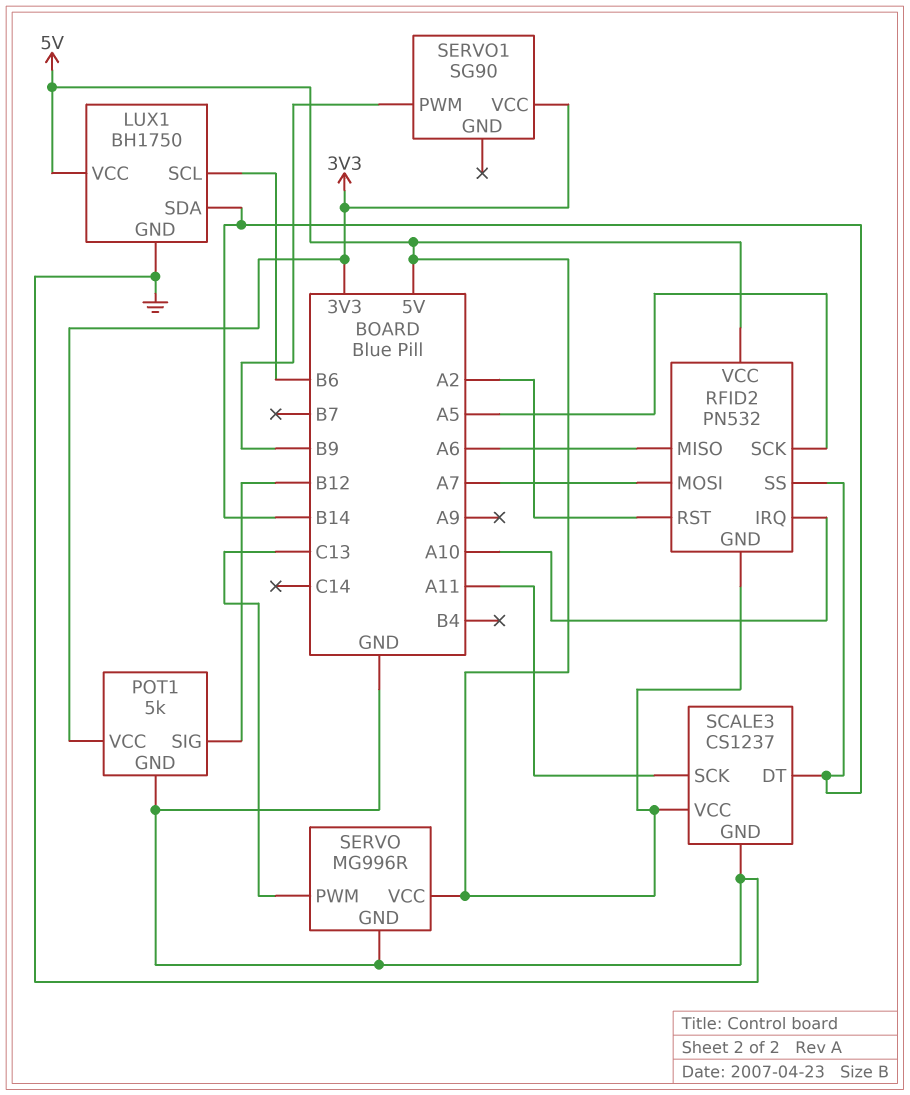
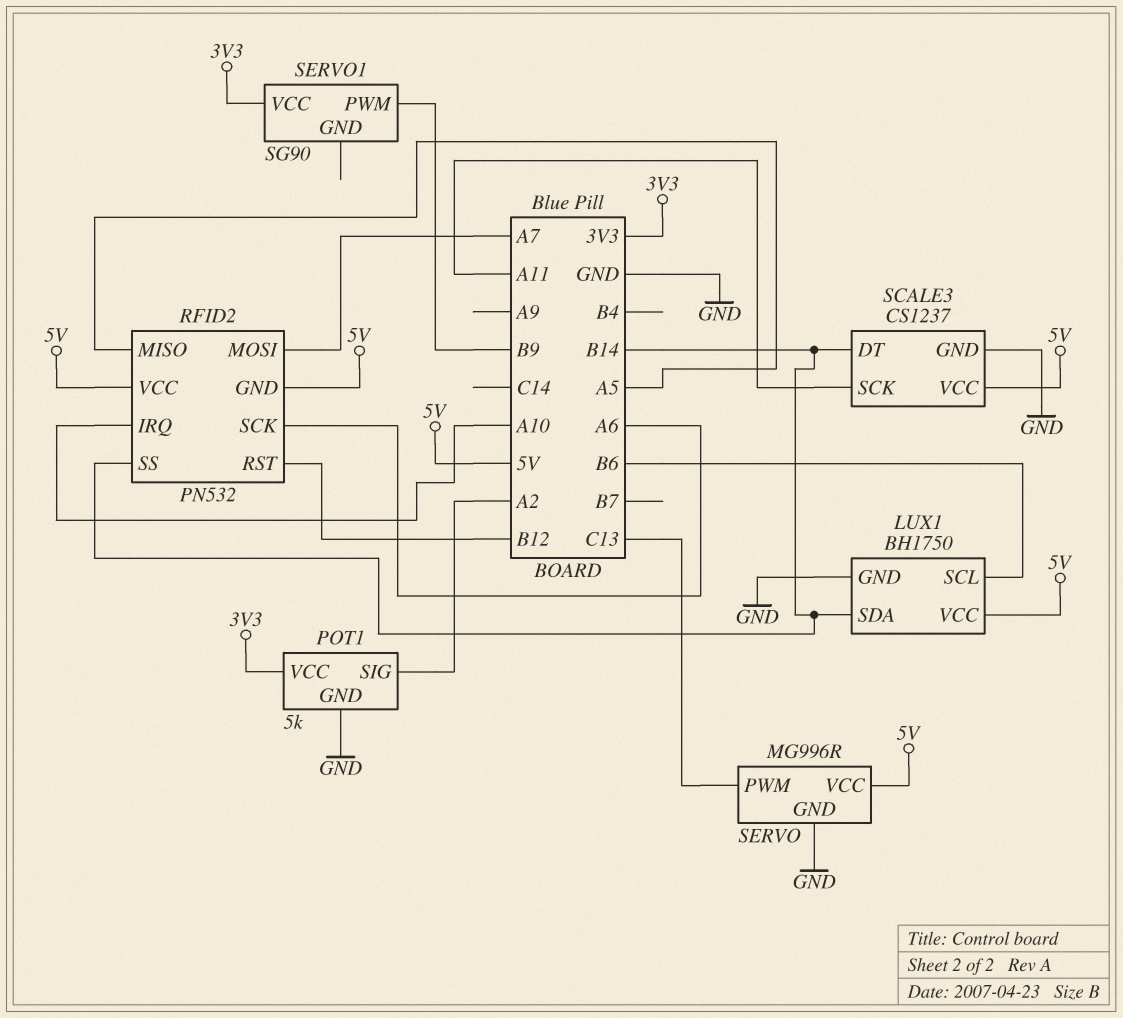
POT1 pin SIG: B12 -> A2
RFID2 pin MISO: A6 -> A5
RFID2 pin RST: A2 -> B12
RFID2 pin SCK: A5 -> A6

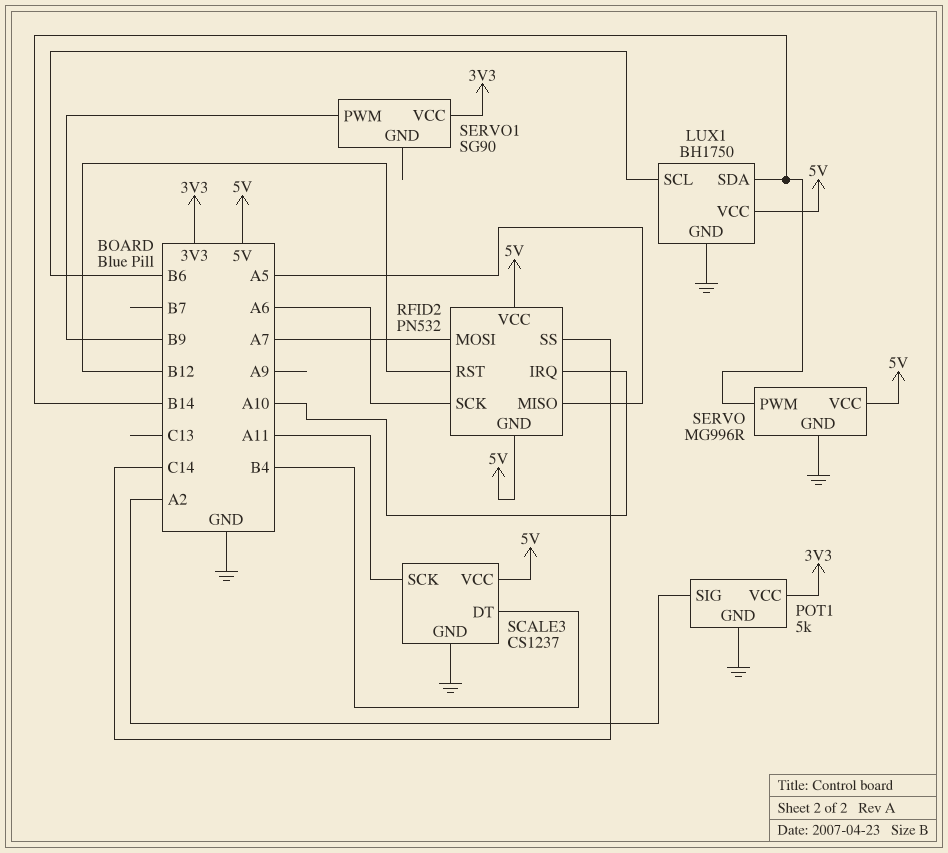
RFID2 pin SS: B14 -> C14
SCALE3 pin DT: B14 -> B4
SERVO pin PWM: C13 -> B14

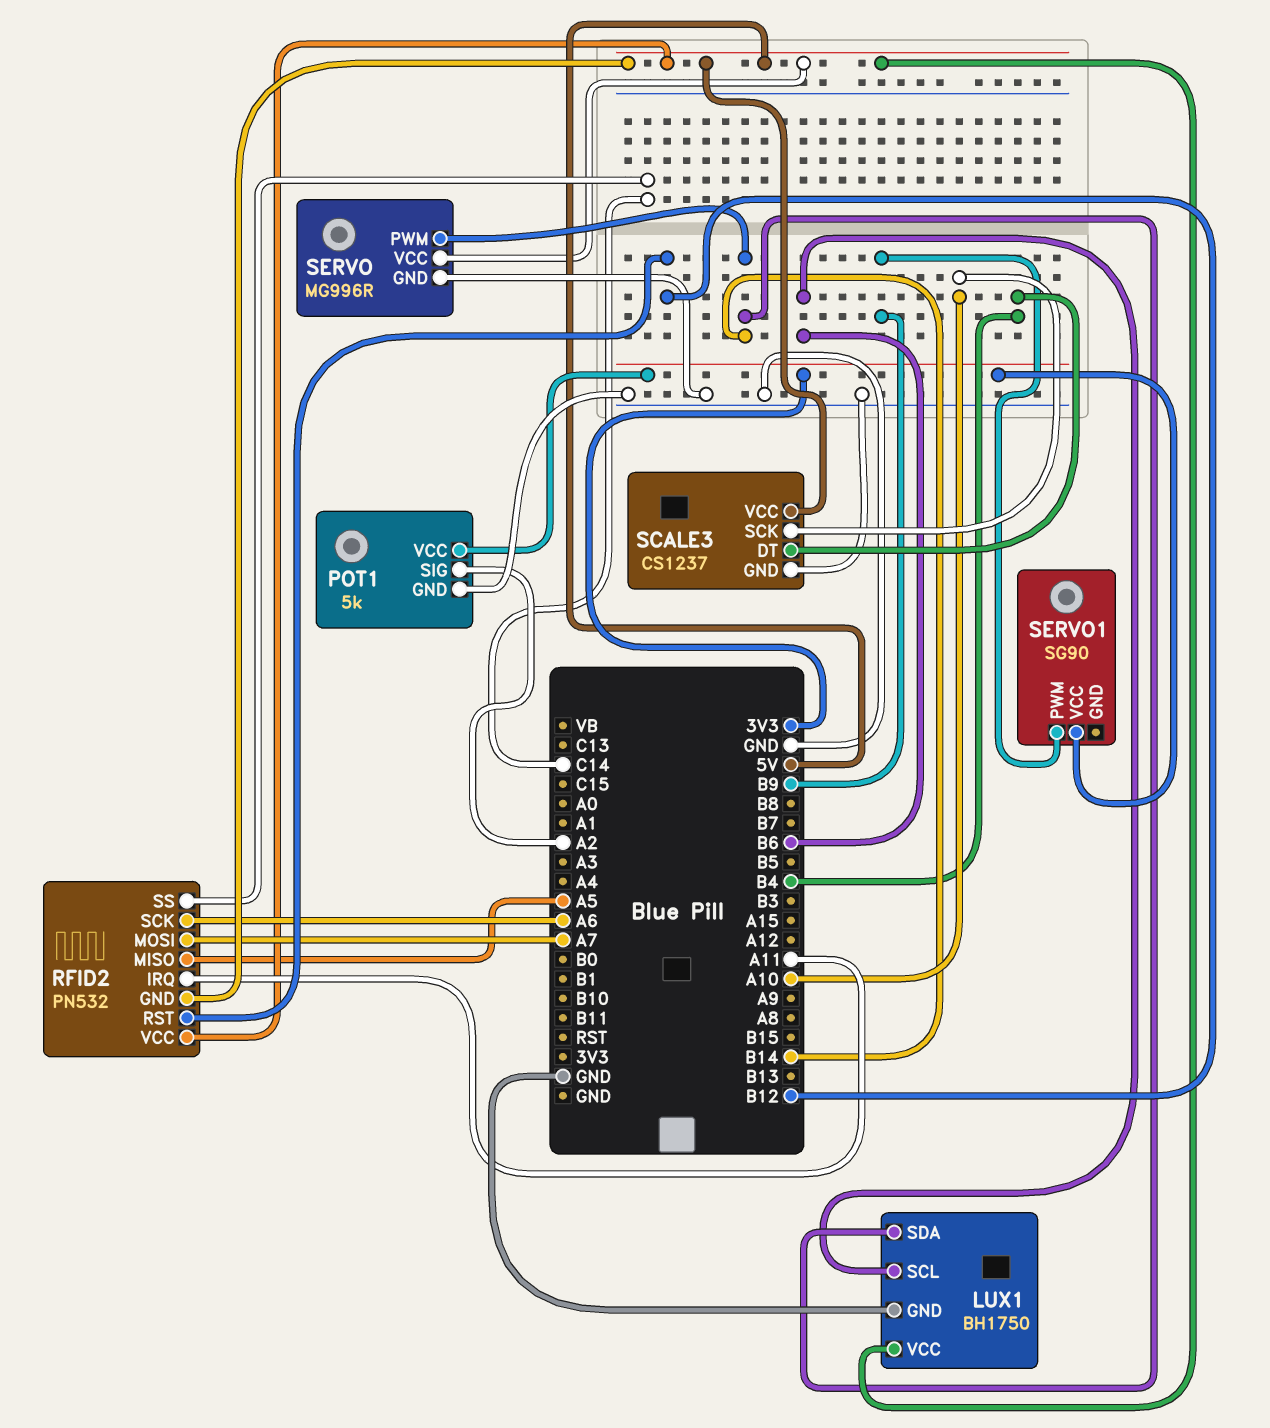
RFID2 pin IRQ: A10 -> A11
SCALE3 pin SCK: A11 -> A10

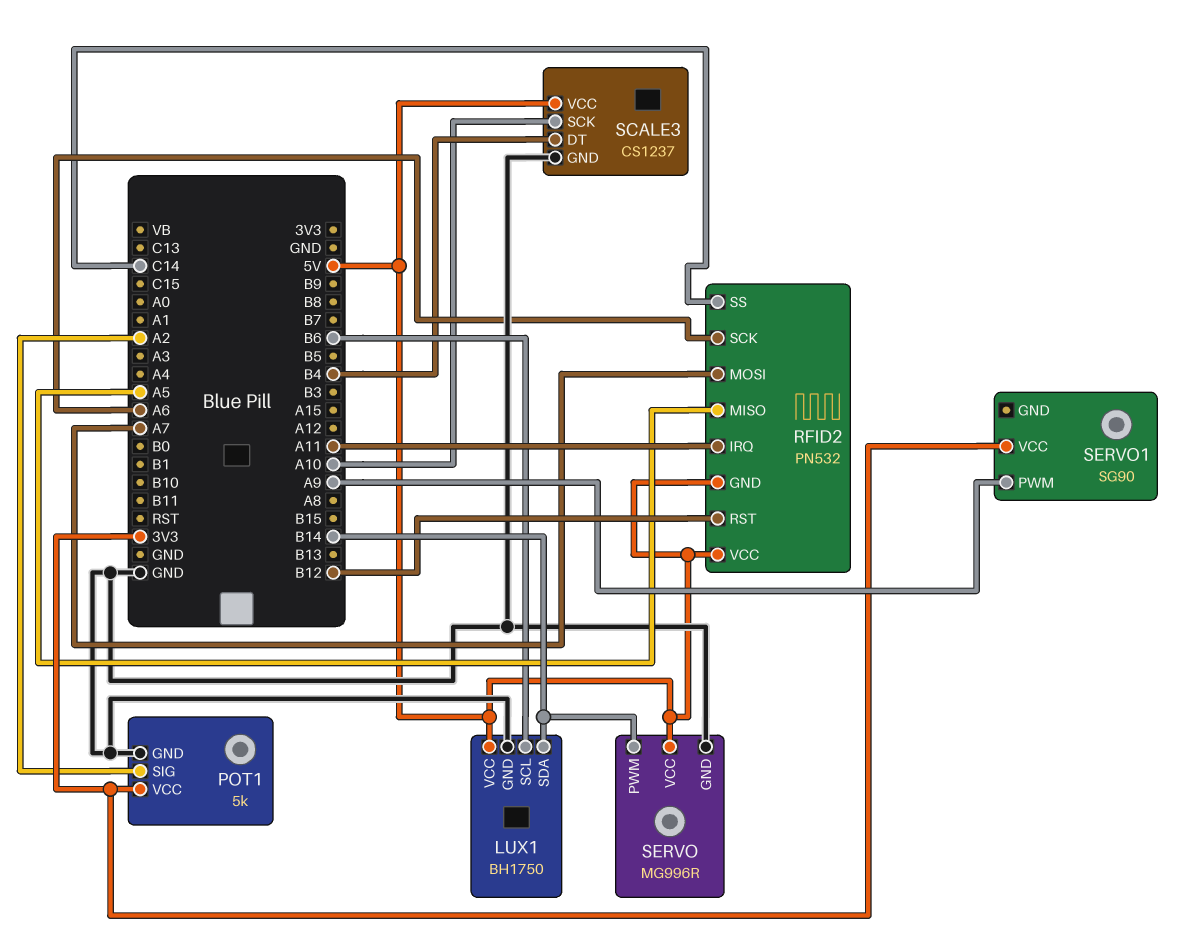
SERVO1 pin PWM: B9 -> A9

